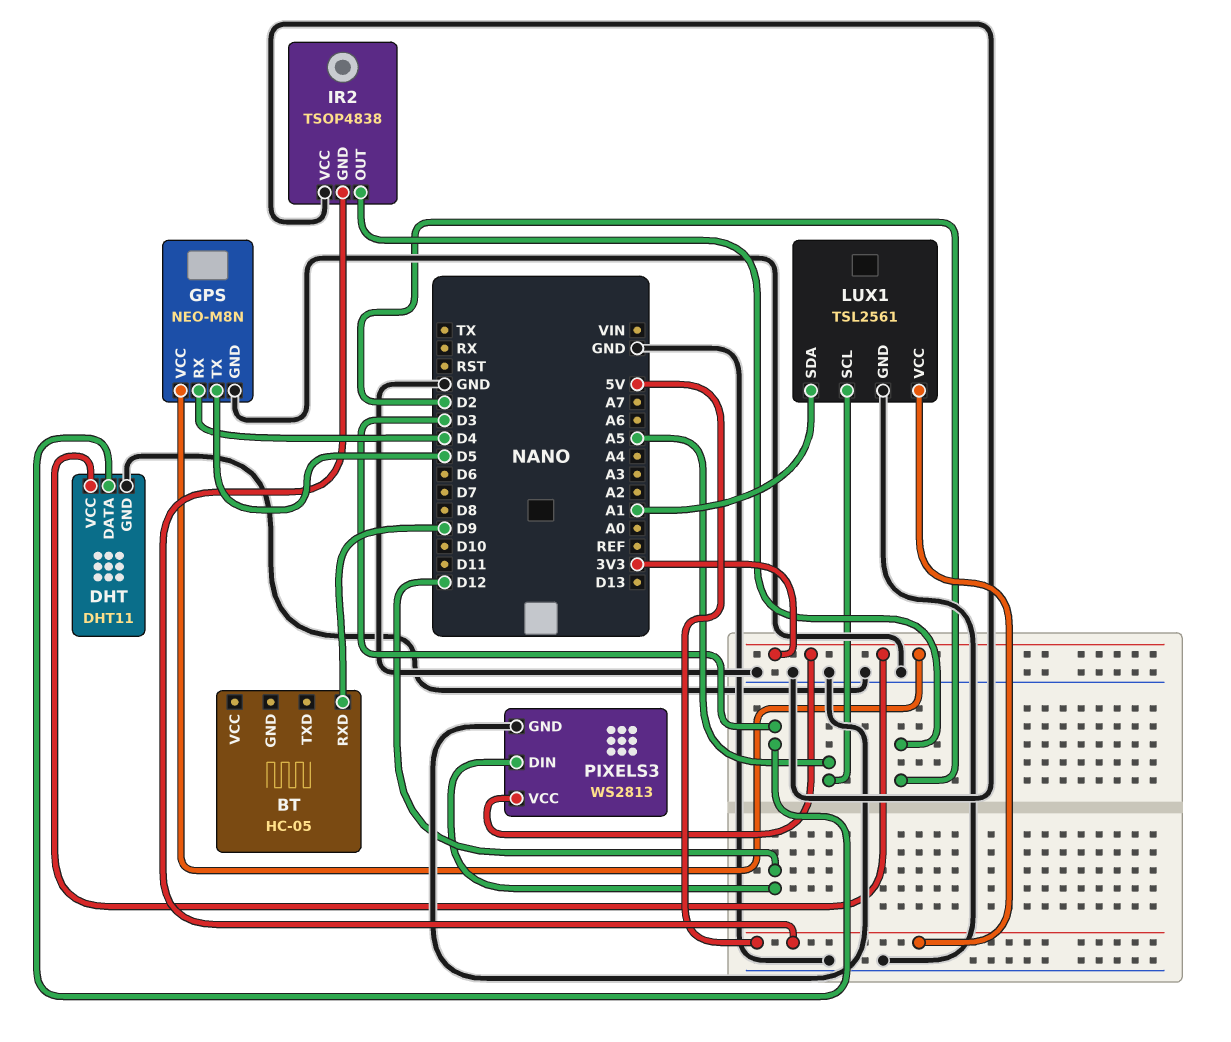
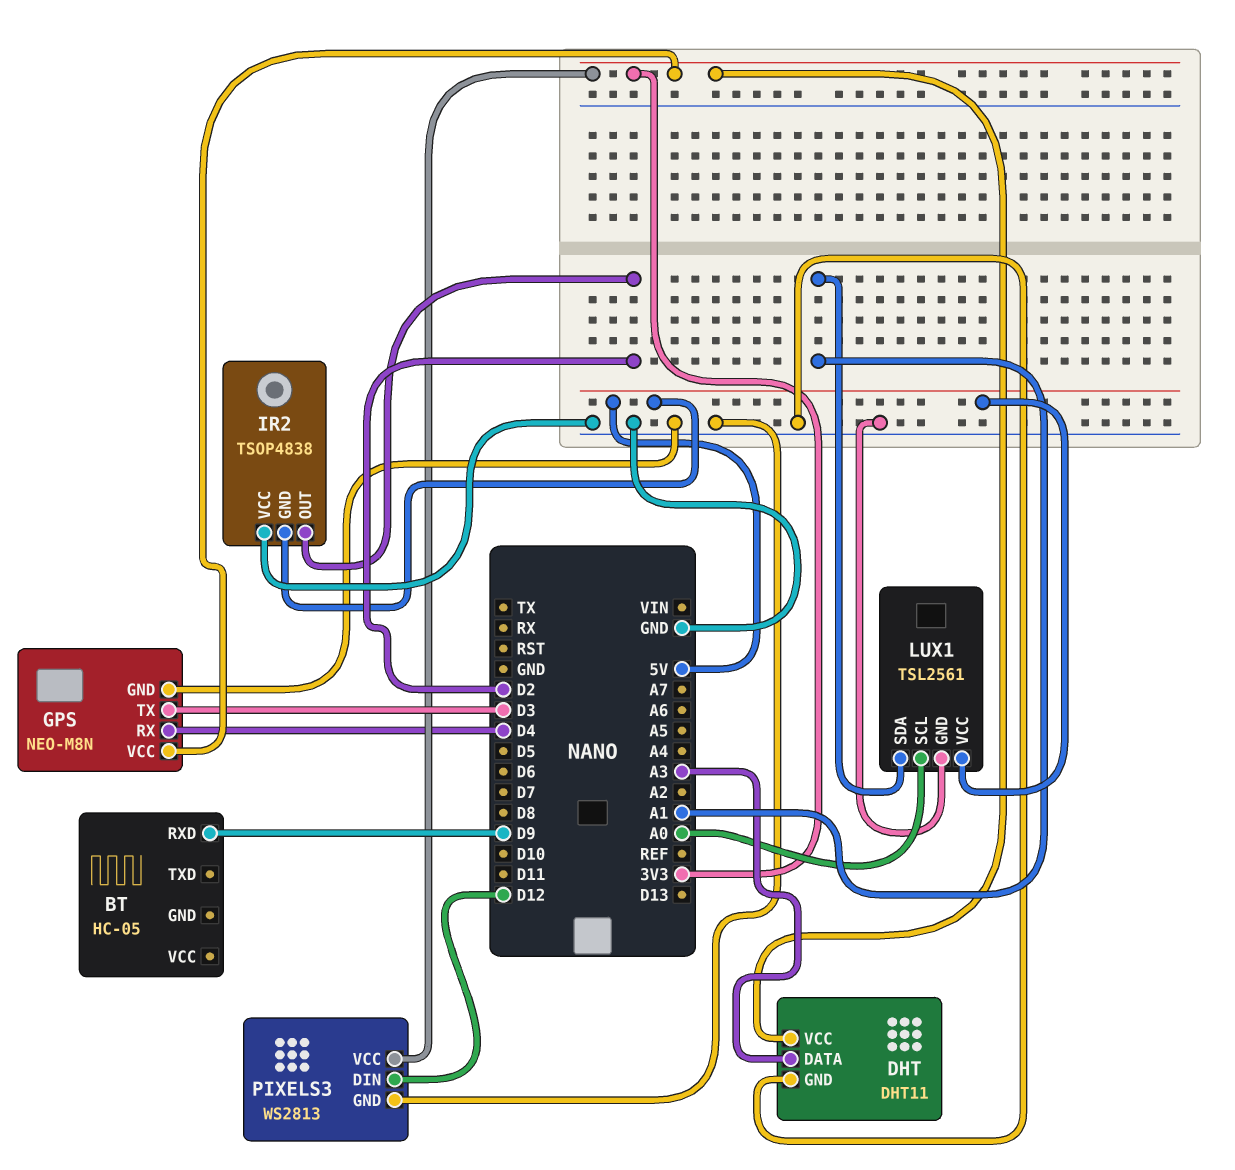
DHT pin DATA: D3 -> A3
GPS pin TX: D5 -> D3
LUX1 pin SCL: A5 -> A0

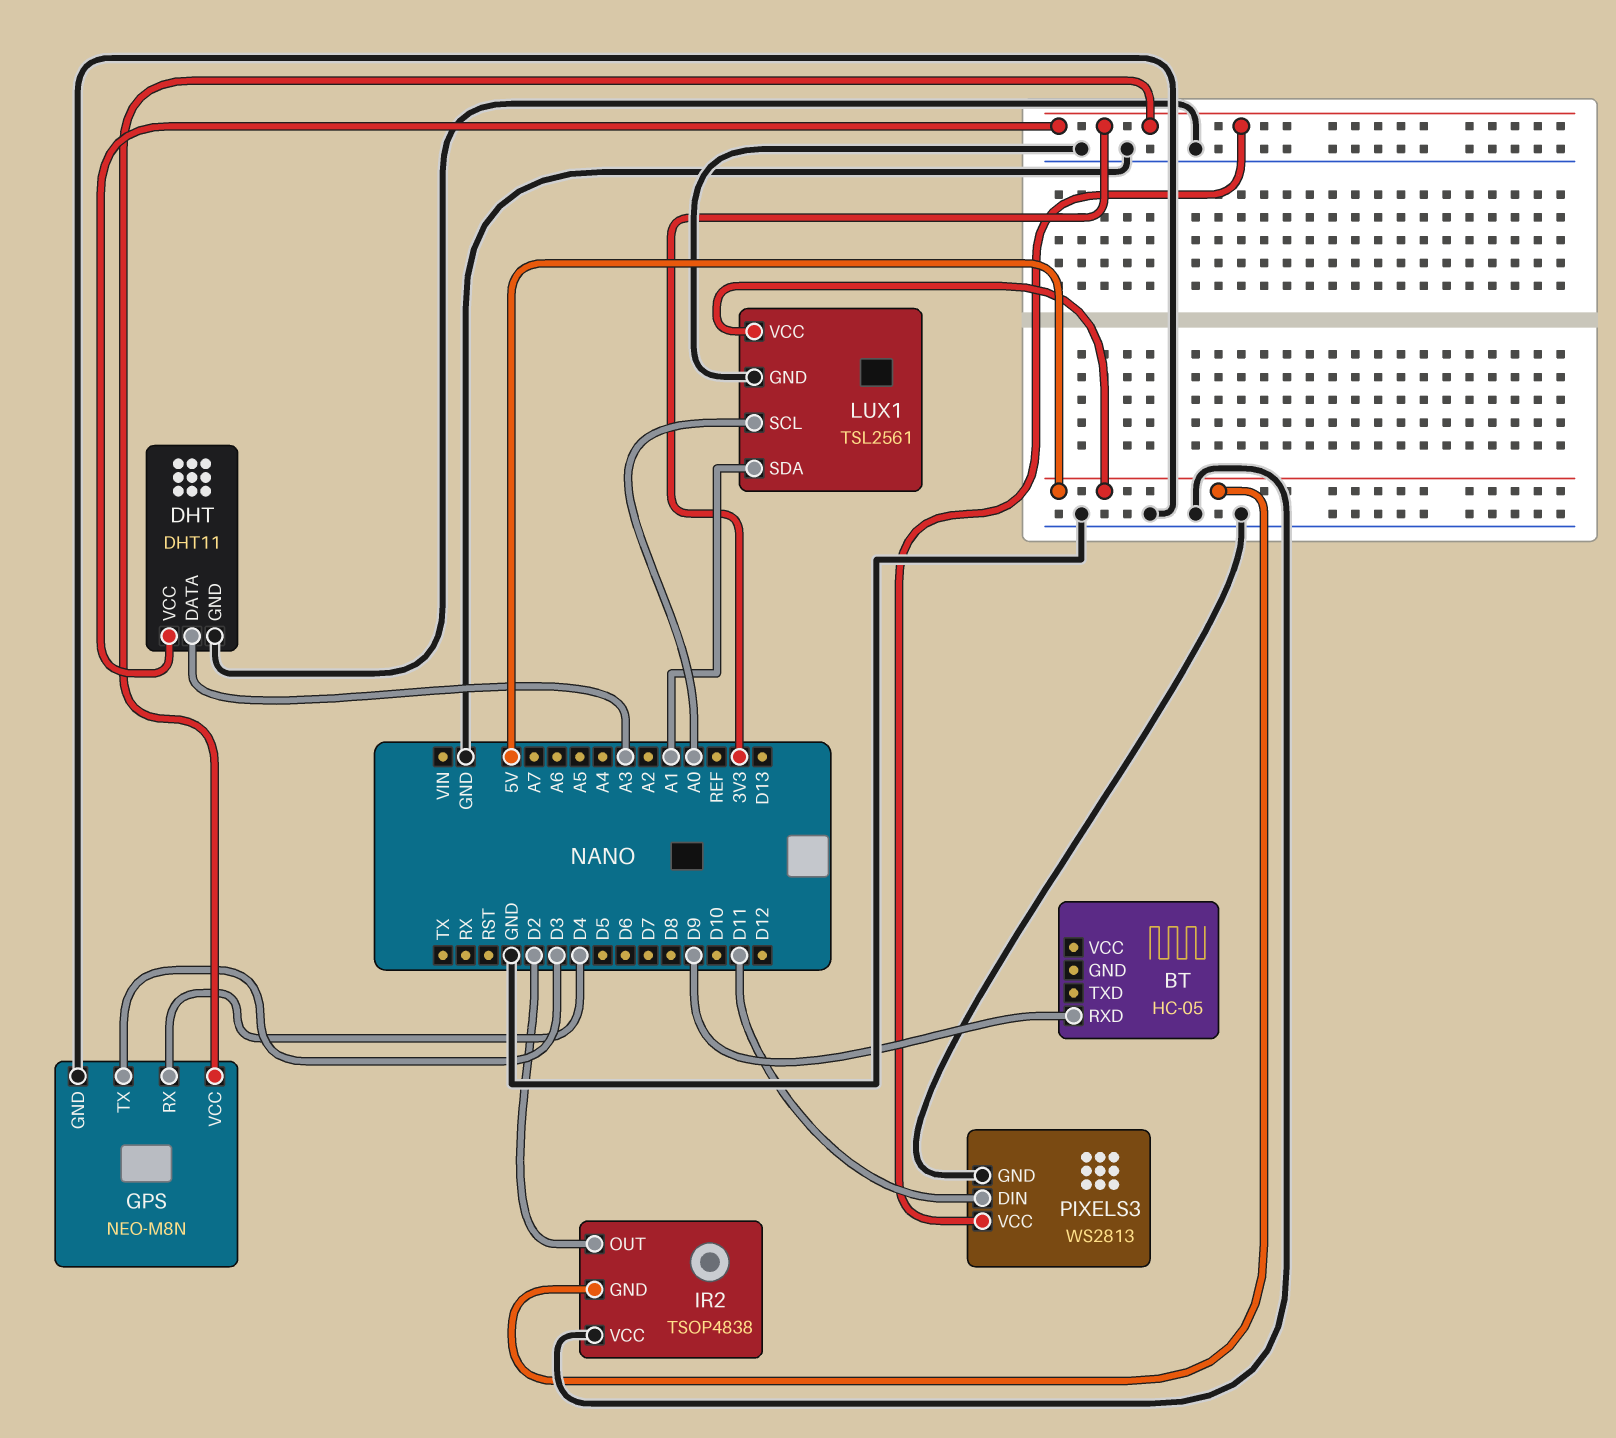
PIXELS3 pin DIN: D12 -> D11

